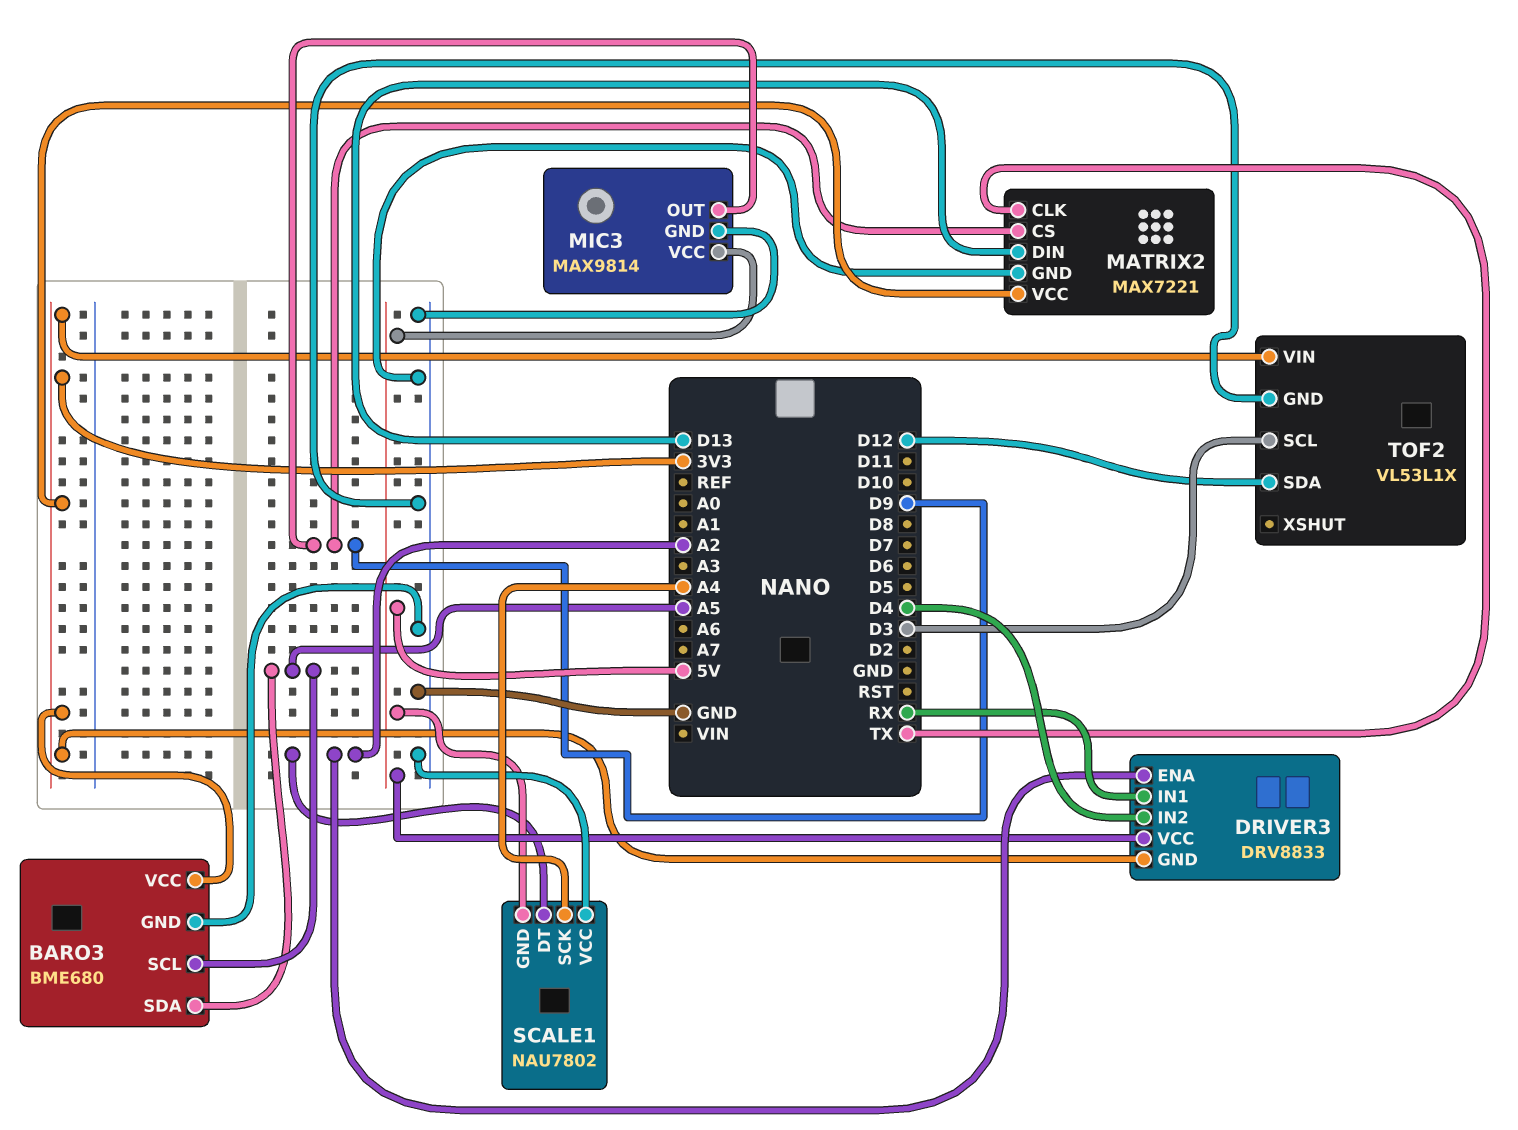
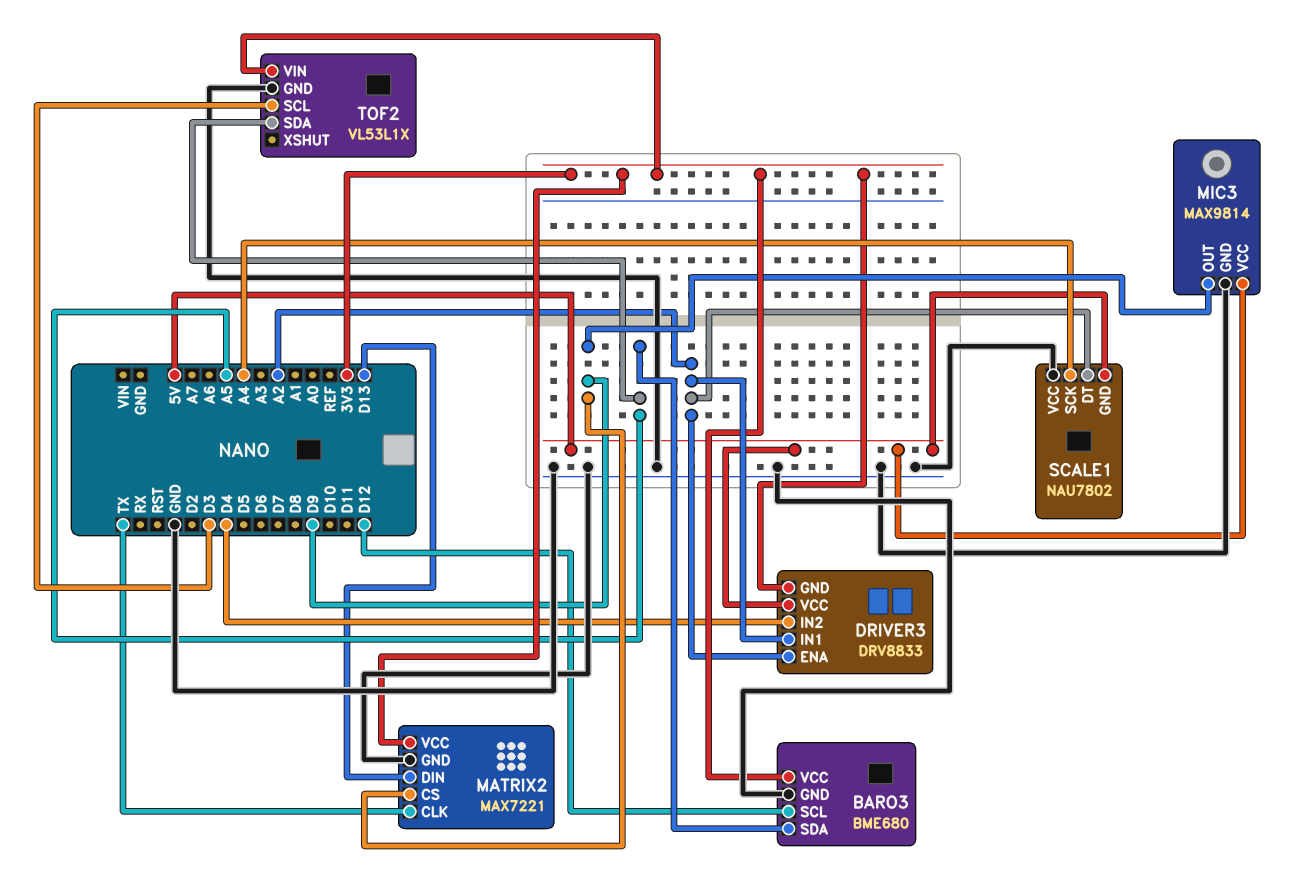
BARO3 pin SCL: A5 -> D12
DRIVER3 pin IN1: RX -> A2
TOF2 pin SDA: D12 -> A5

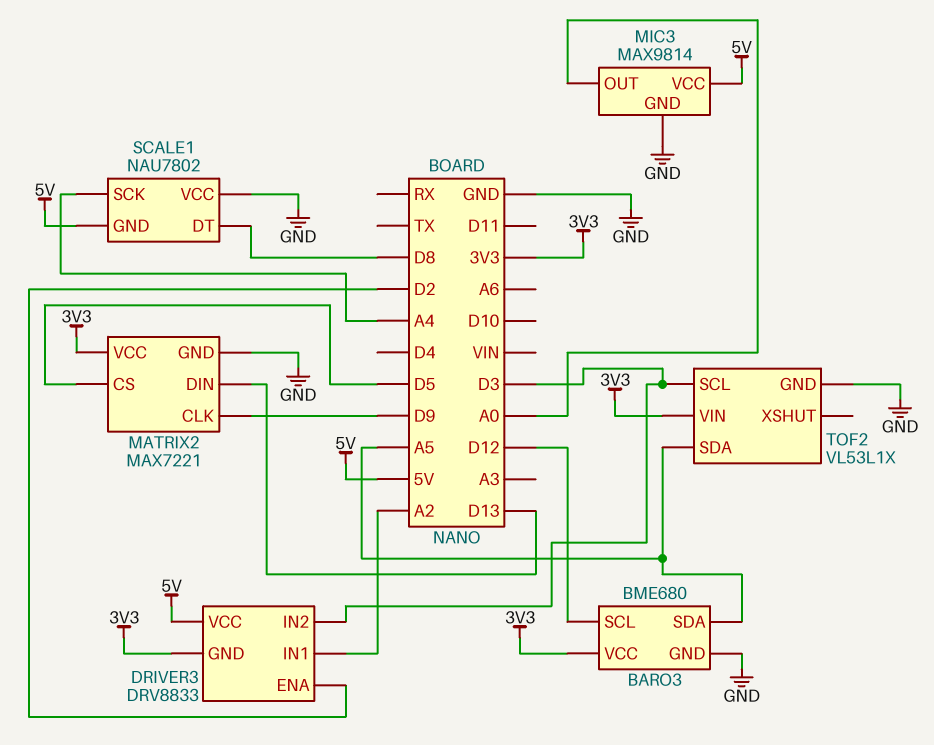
DRIVER3 pin ENA: A2 -> D2
DRIVER3 pin IN2: D4 -> D3
MATRIX2 pin CLK: TX -> D9
MATRIX2 pin CS: D9 -> D5
MIC3 pin OUT: D9 -> A0
SCALE1 pin DT: A2 -> D8

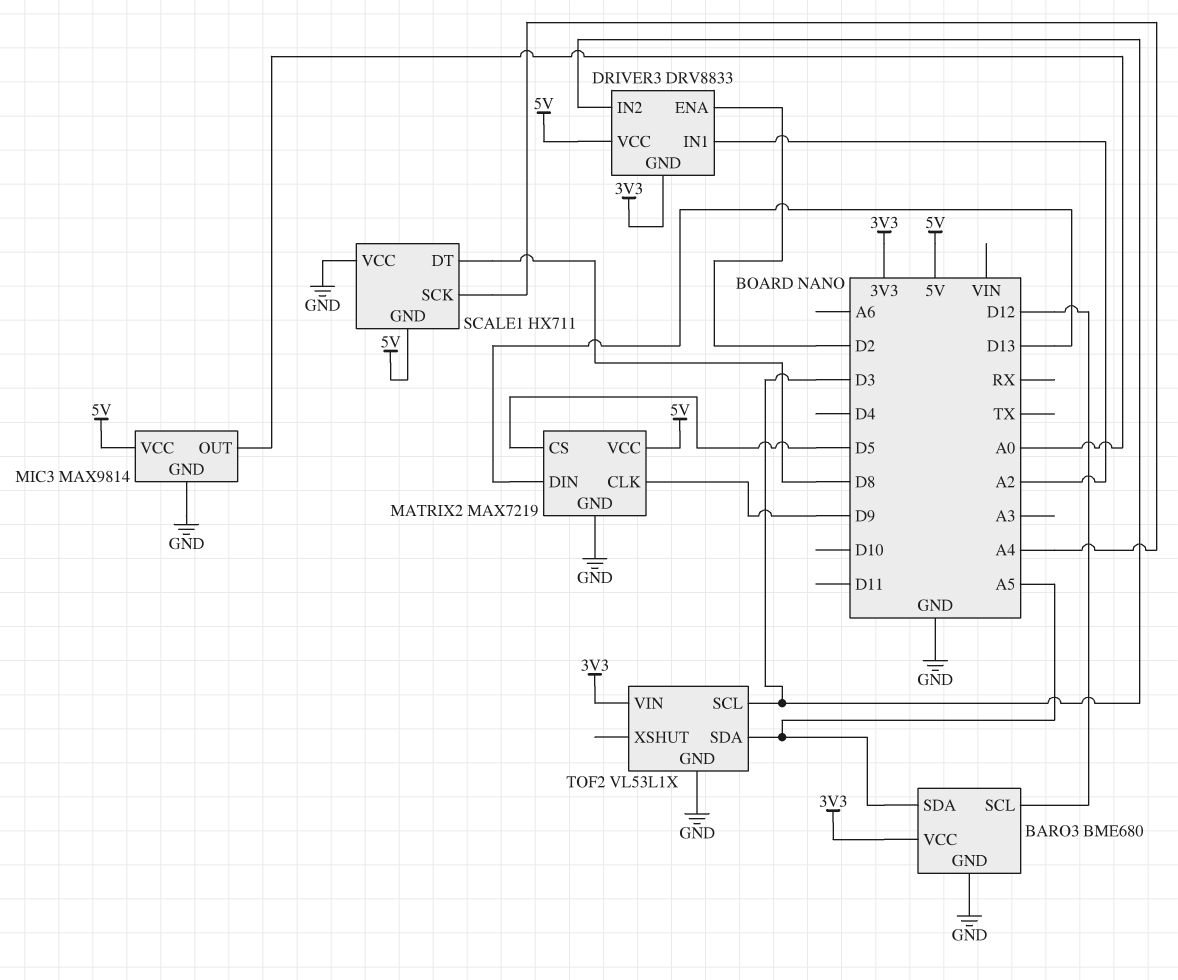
MATRIX2: MAX7221 -> MAX7219
MATRIX2 pin VCC: 3V3 -> 5V
SCALE1: NAU7802 -> HX711

